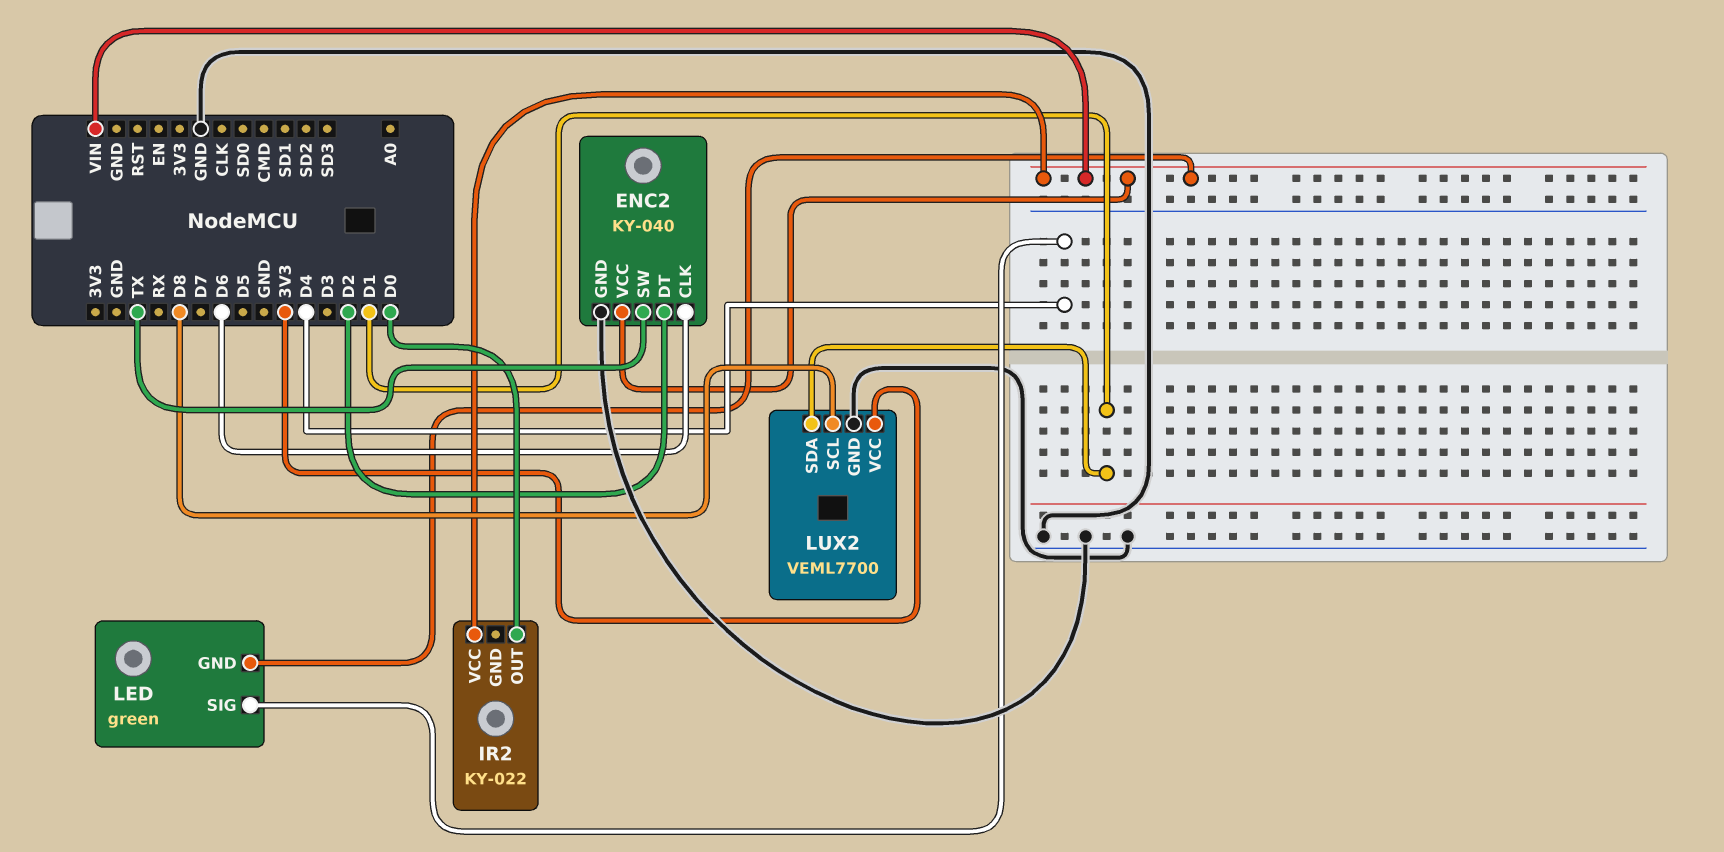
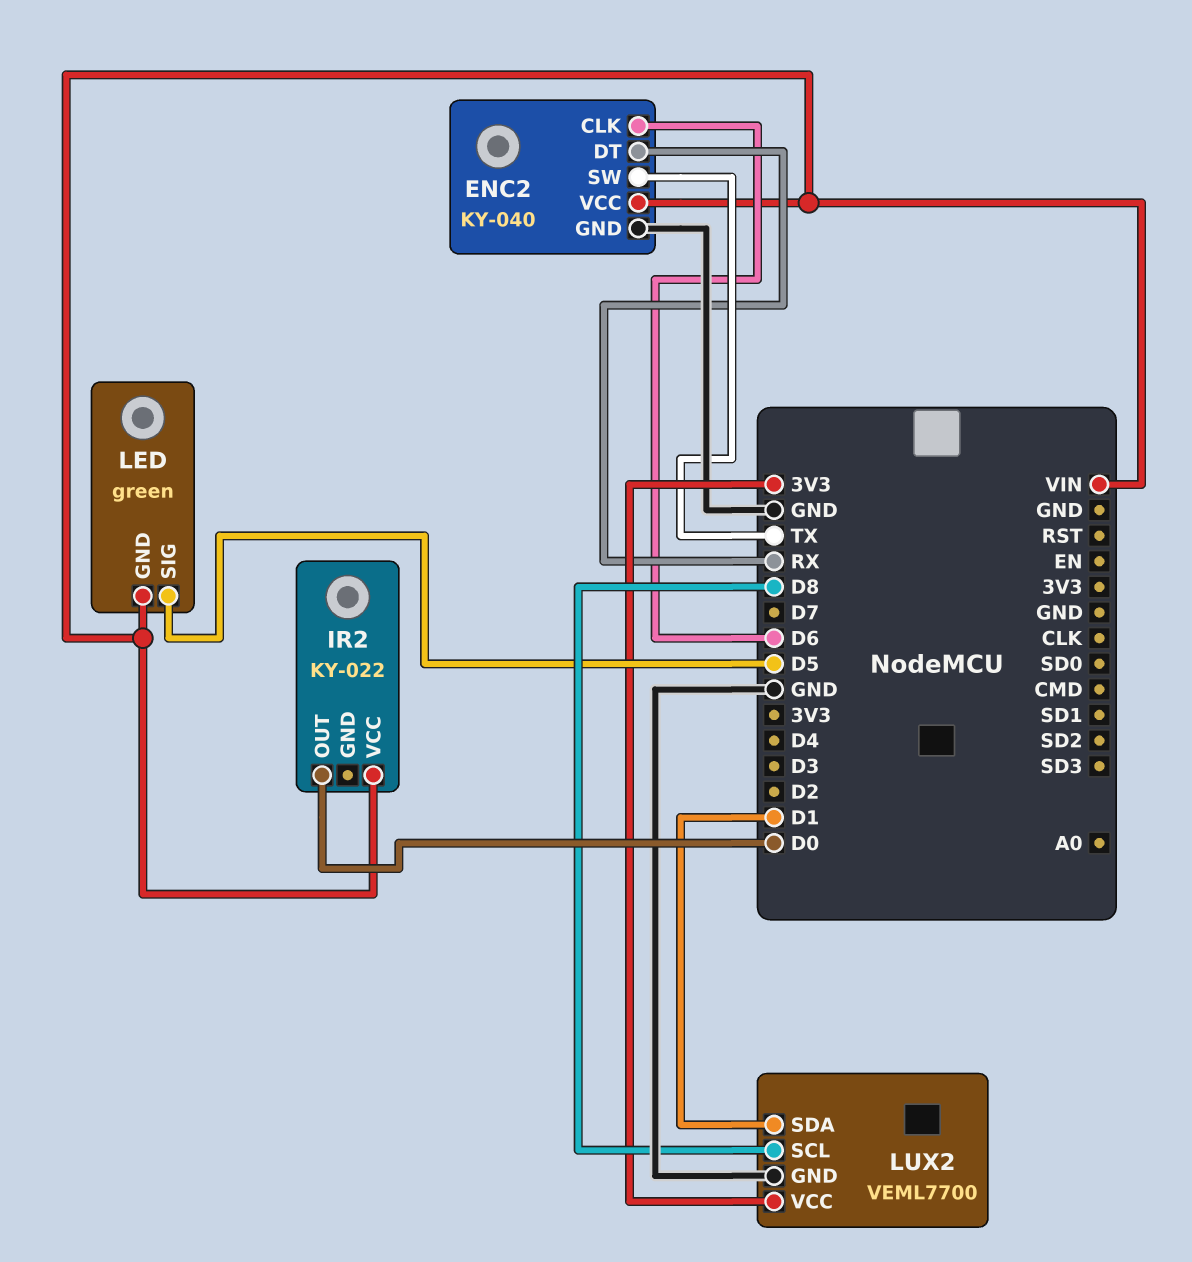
ENC2 pin DT: D2 -> RX
LED pin SIG: D4 -> D5

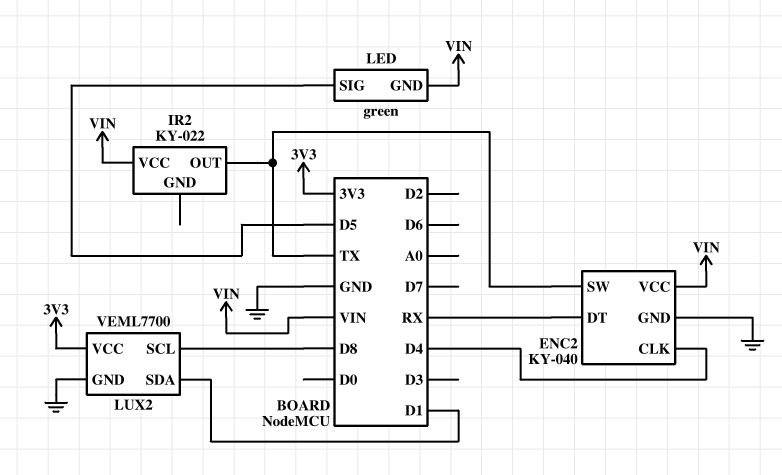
ENC2 pin CLK: D6 -> D4
IR2 pin OUT: D0 -> TX

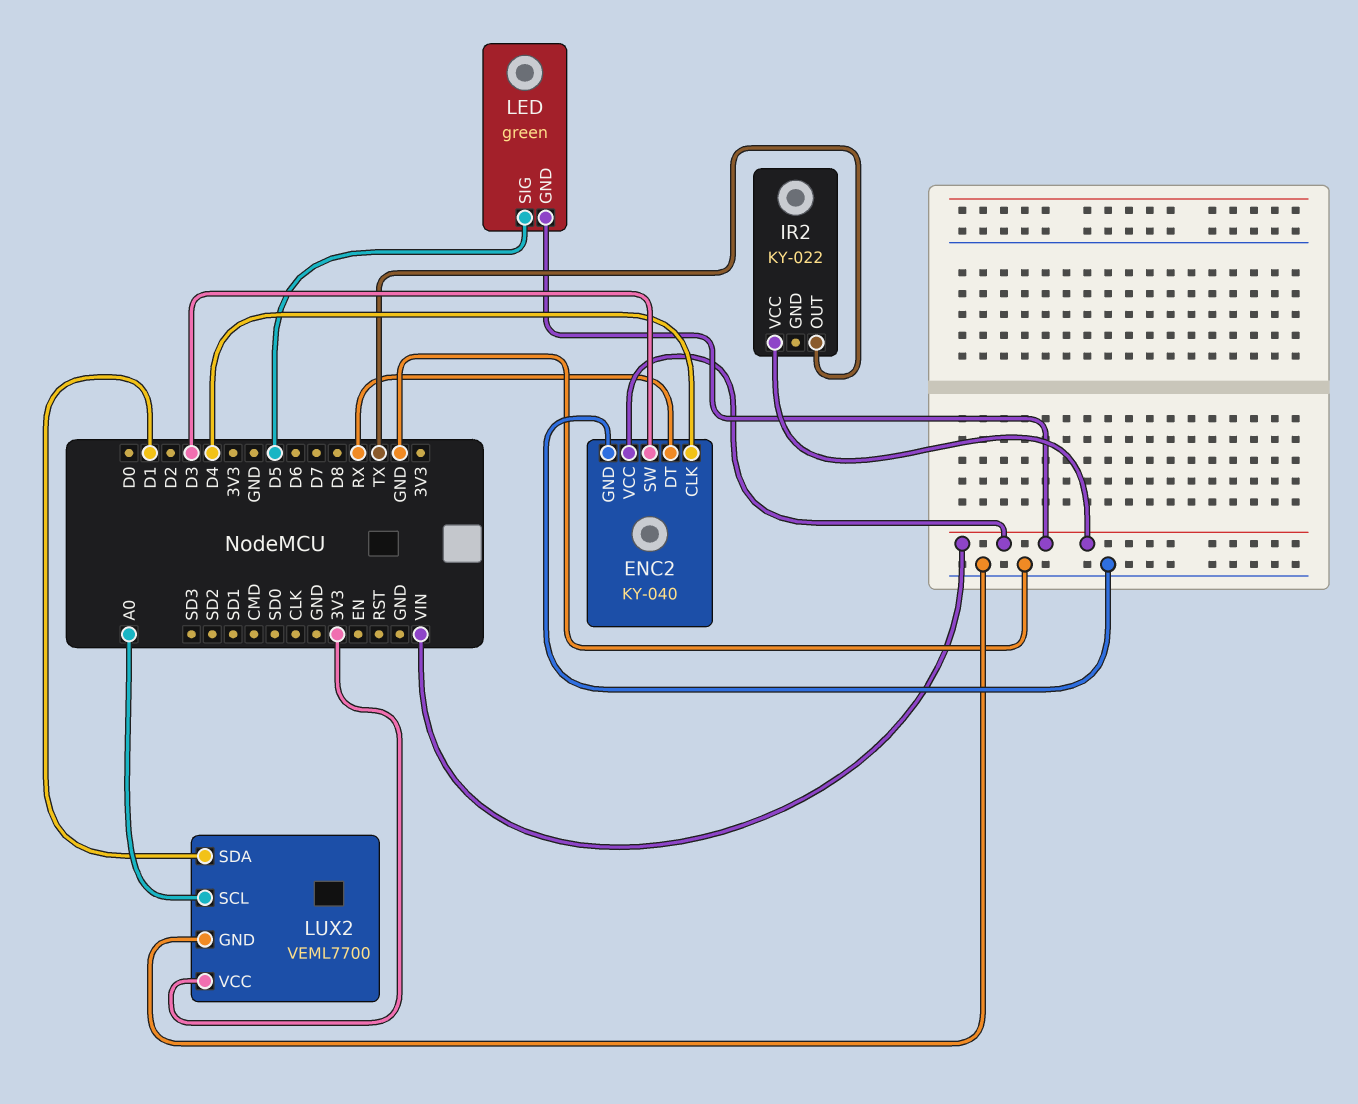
ENC2 pin SW: TX -> D3
LUX2 pin SCL: D8 -> A0

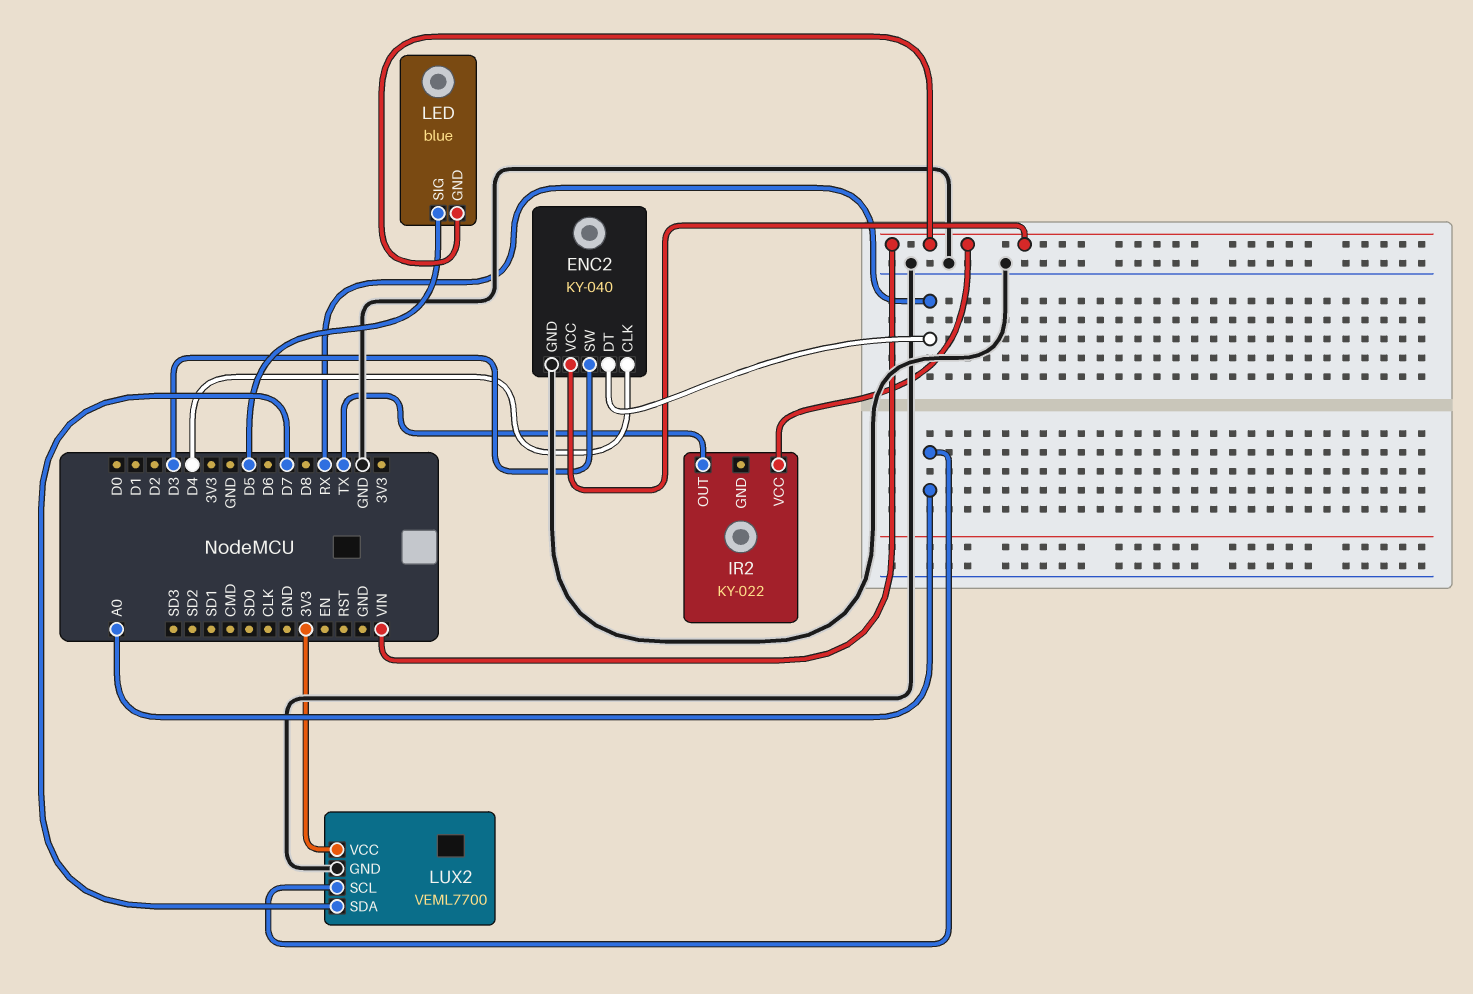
LED: green -> blue
LUX2 pin SDA: D1 -> D7

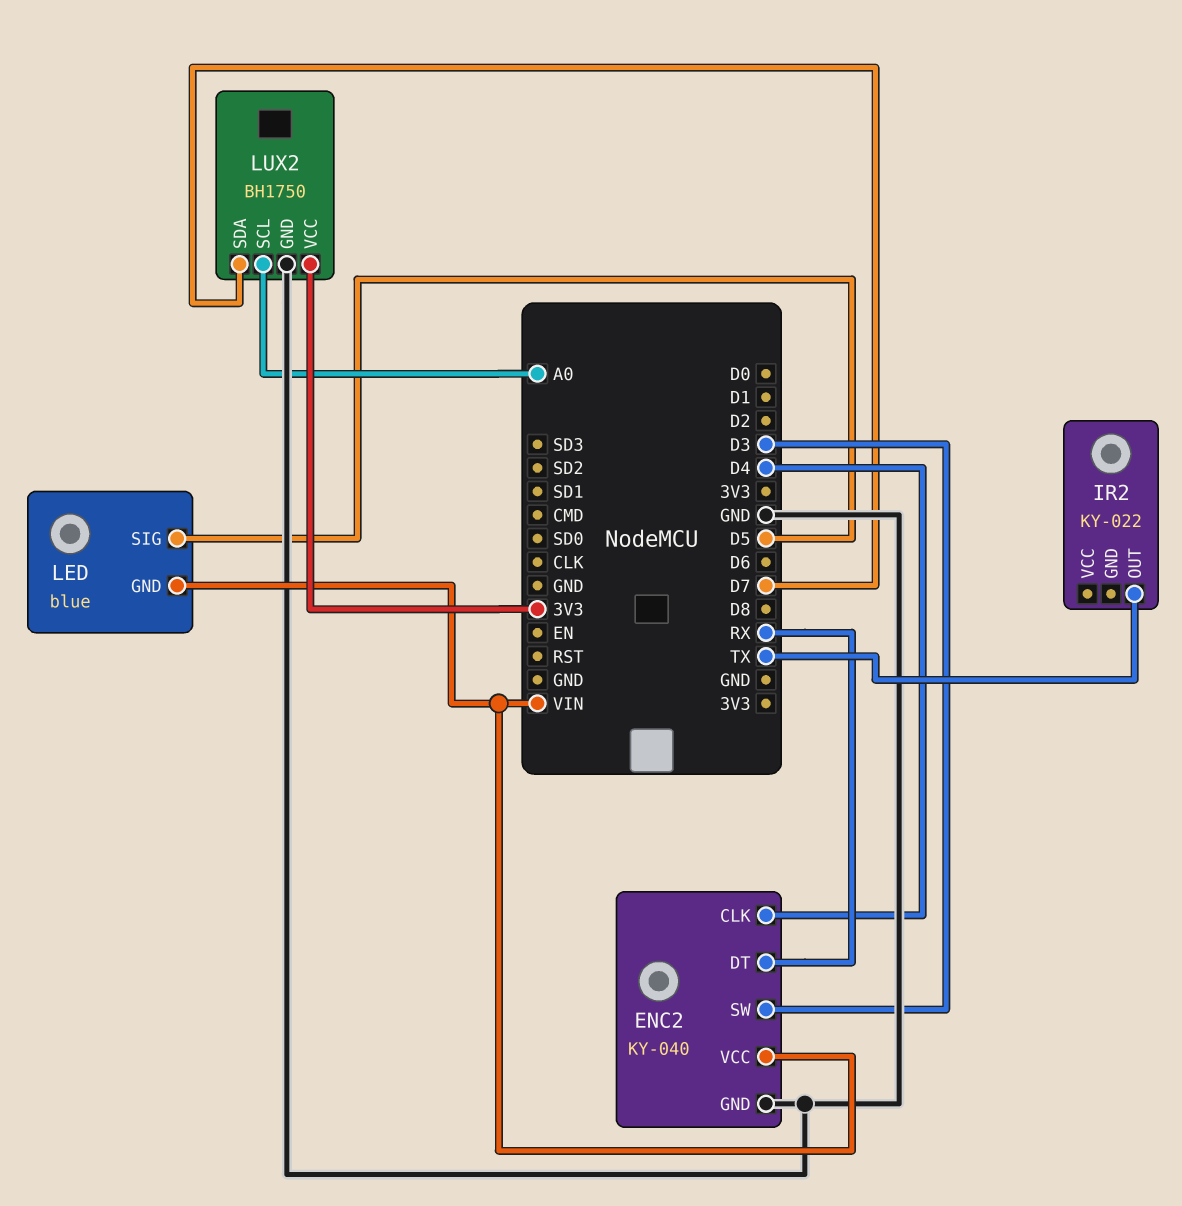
IR2 pin VCC: VIN -> none
LUX2: VEML7700 -> BH1750

